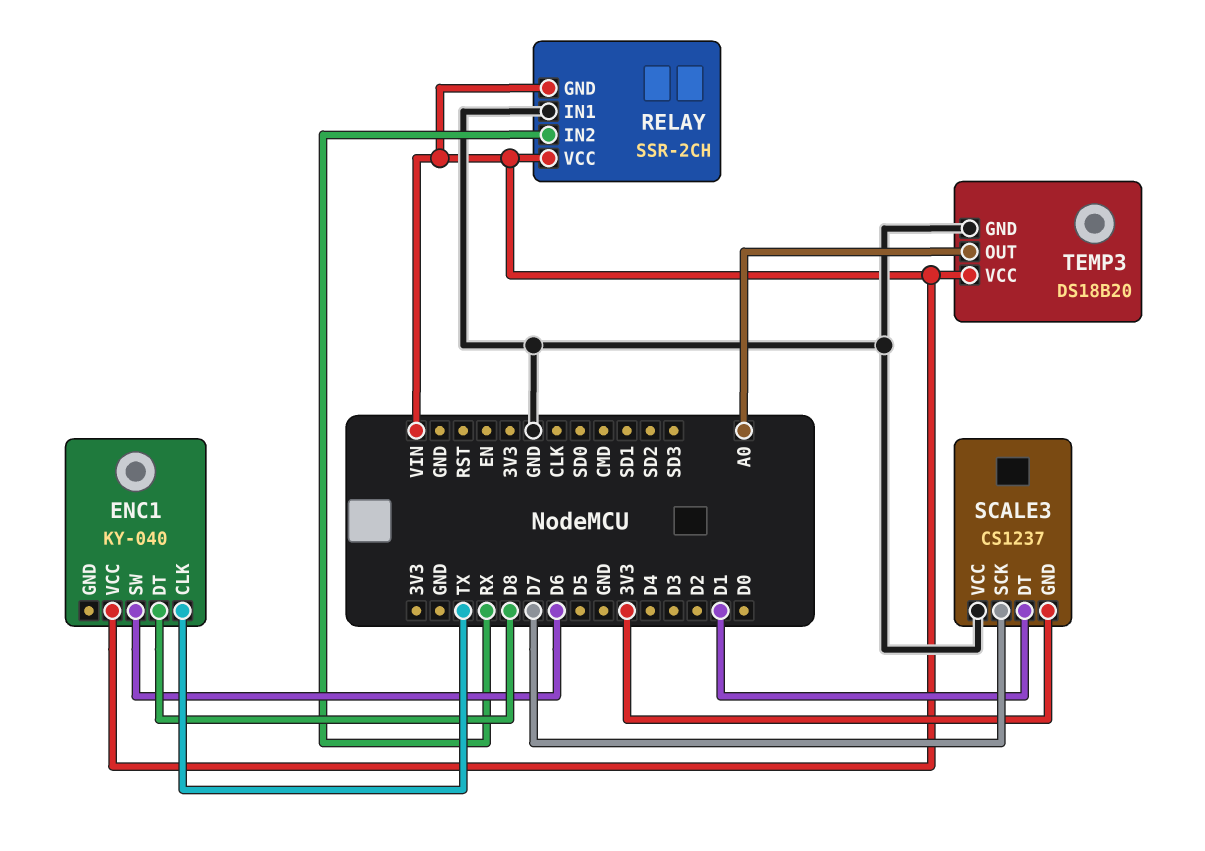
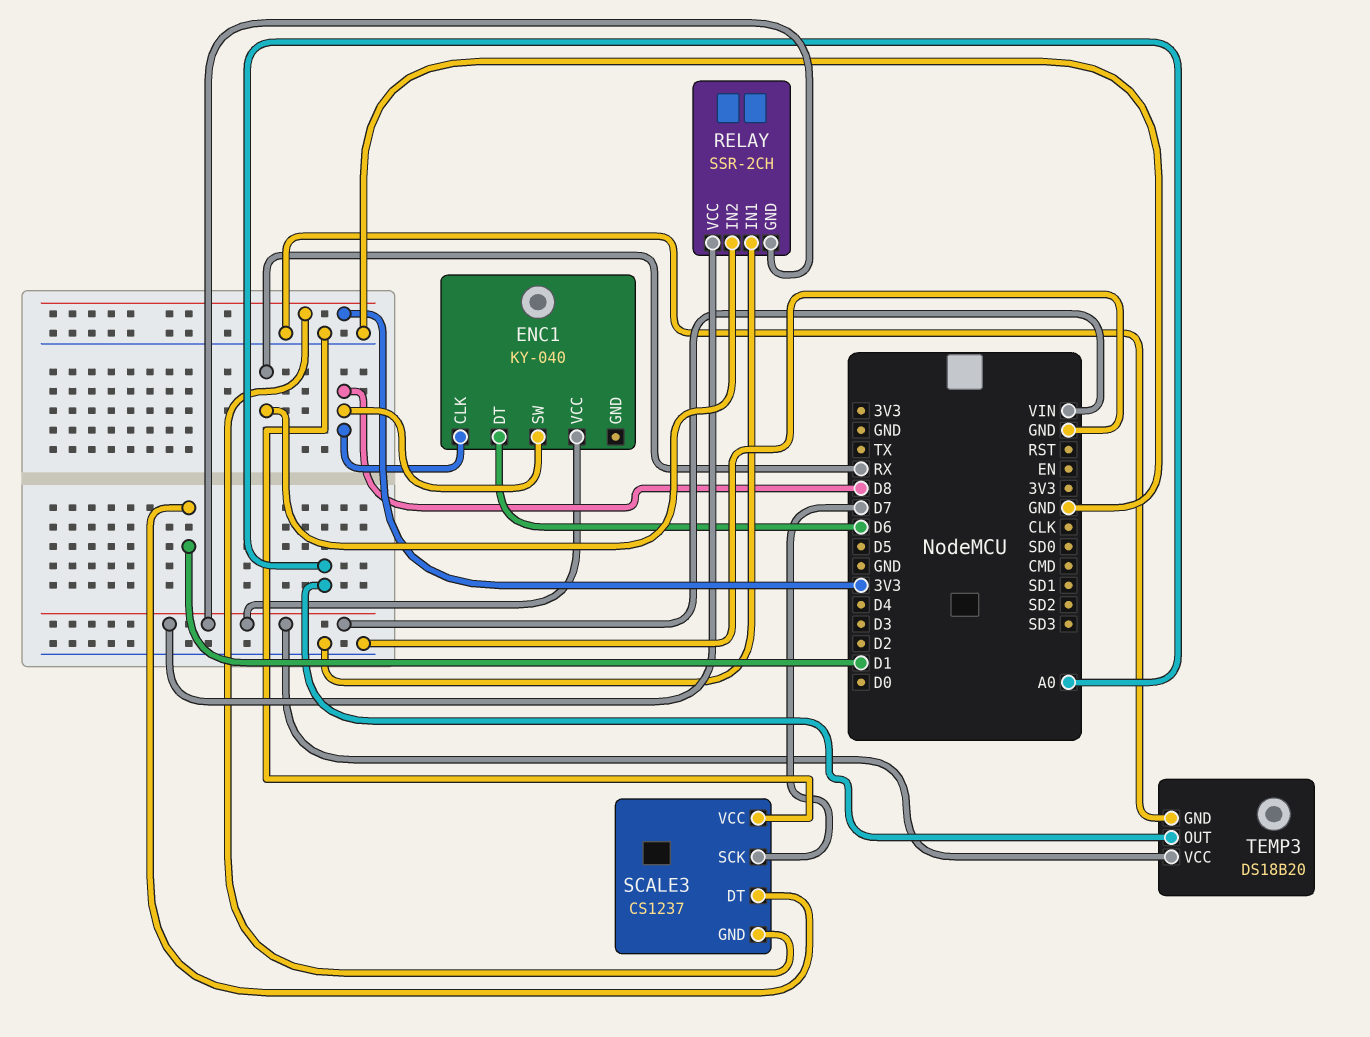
ENC1 pin CLK: TX -> D8
ENC1 pin DT: D8 -> D6
ENC1 pin SW: D6 -> D8

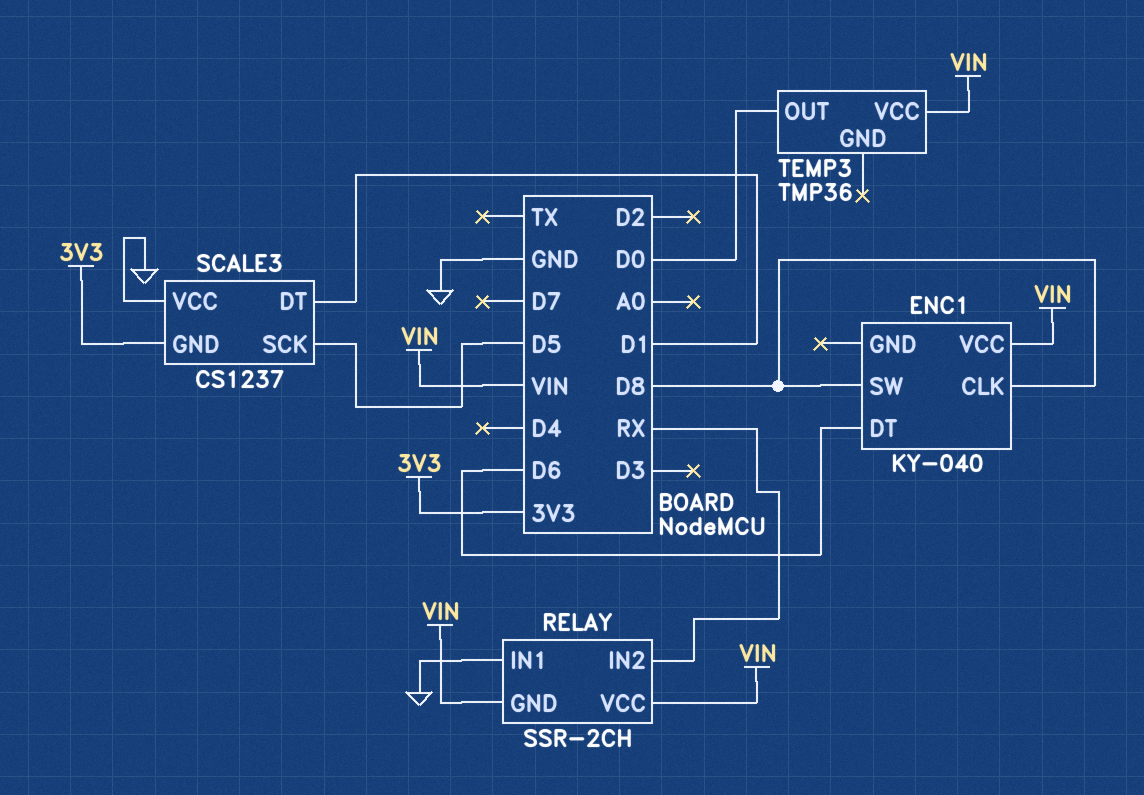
SCALE3 pin SCK: D7 -> D5
TEMP3: DS18B20 -> TMP36
TEMP3 pin GND: GND -> none
TEMP3 pin OUT: A0 -> D0

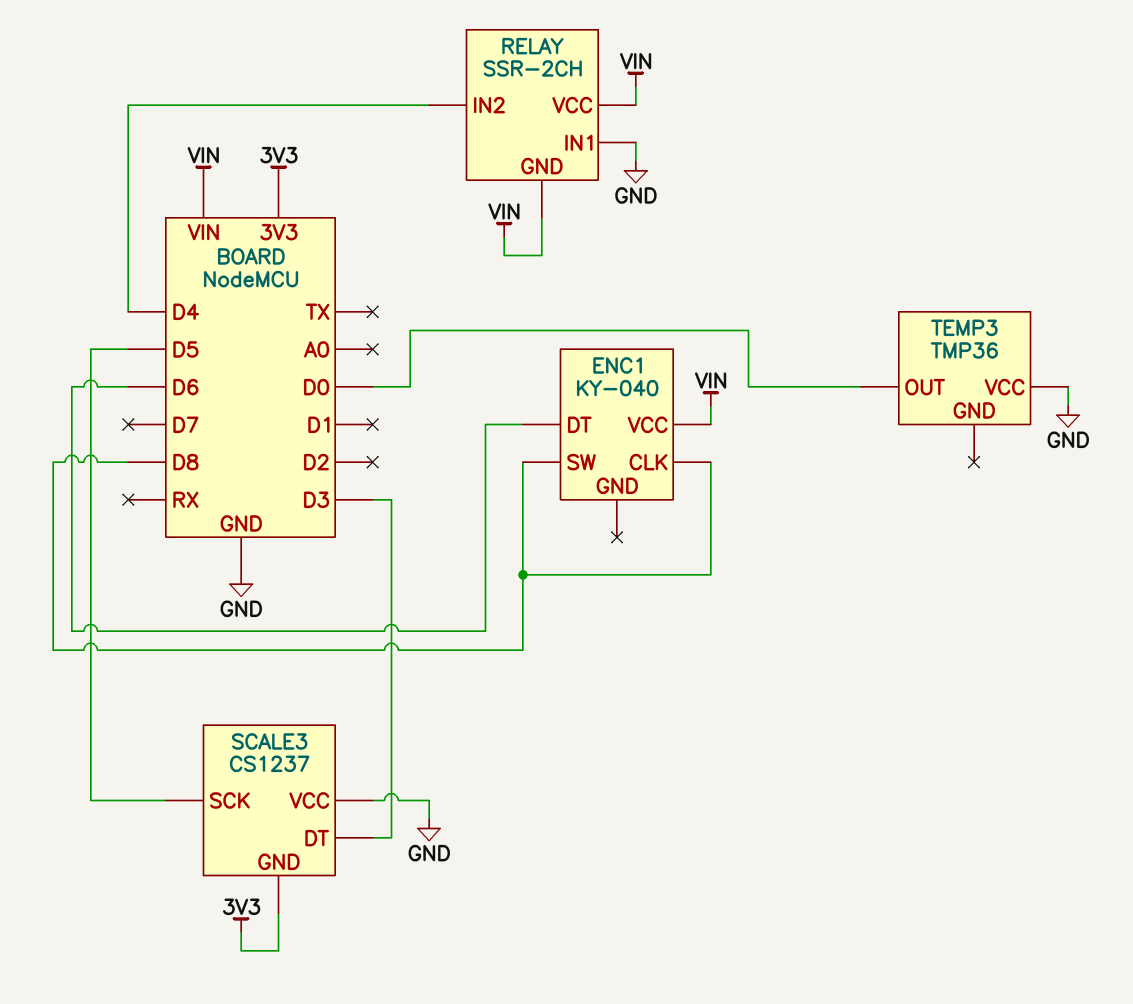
RELAY pin IN2: RX -> D4
SCALE3 pin DT: D1 -> D3
TEMP3 pin VCC: VIN -> GND

